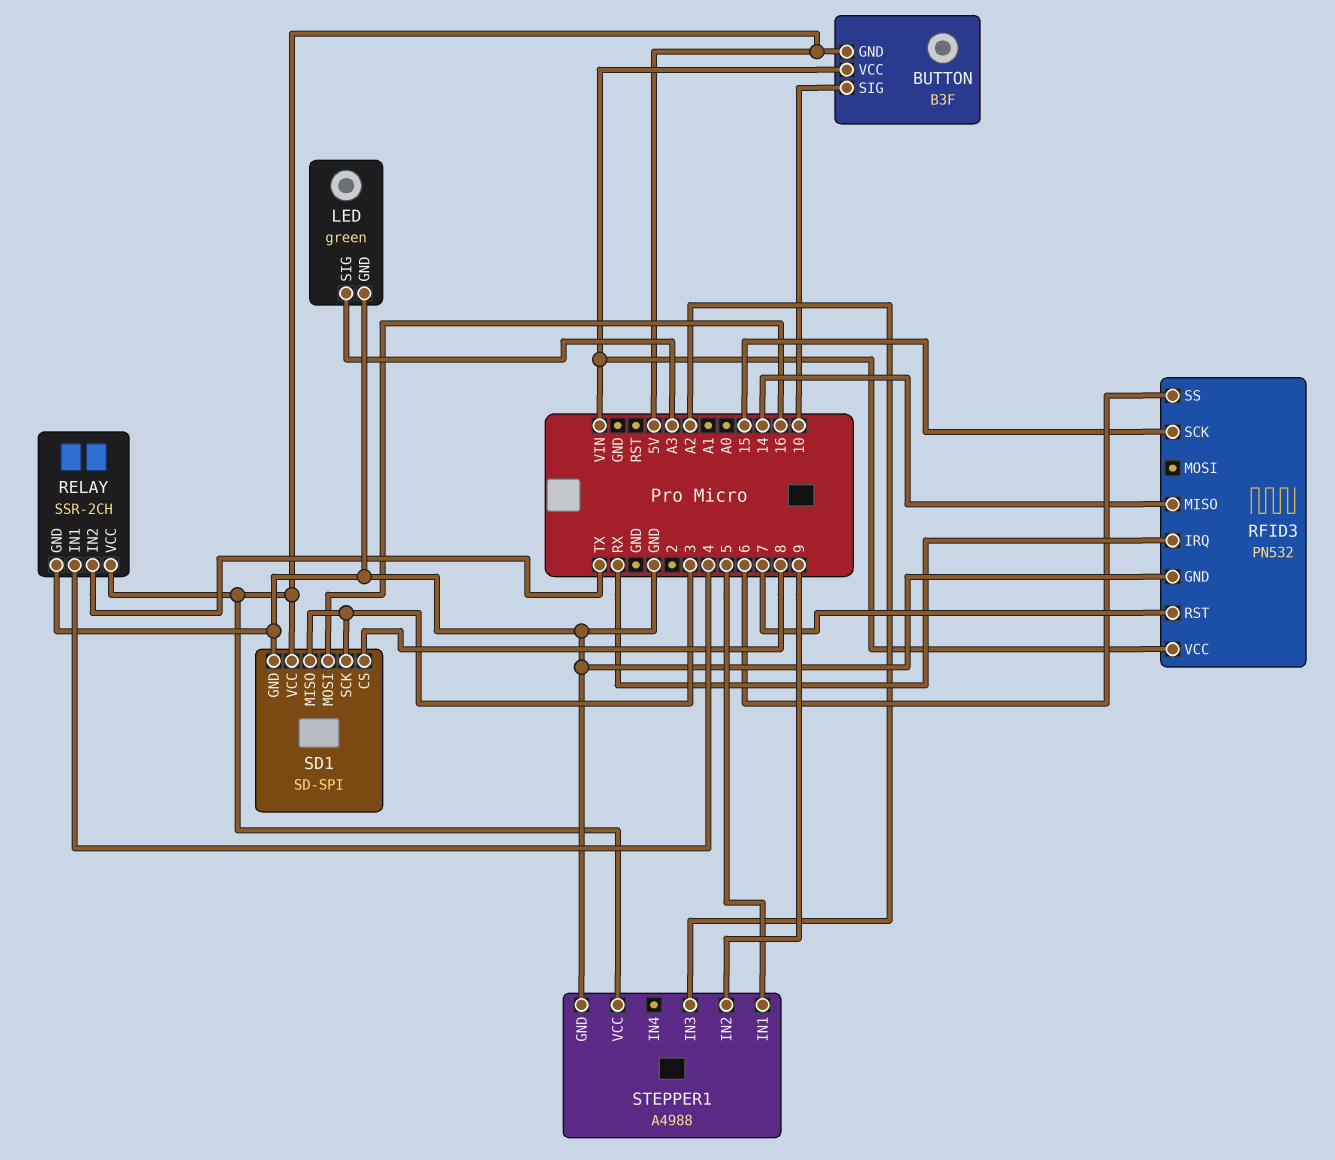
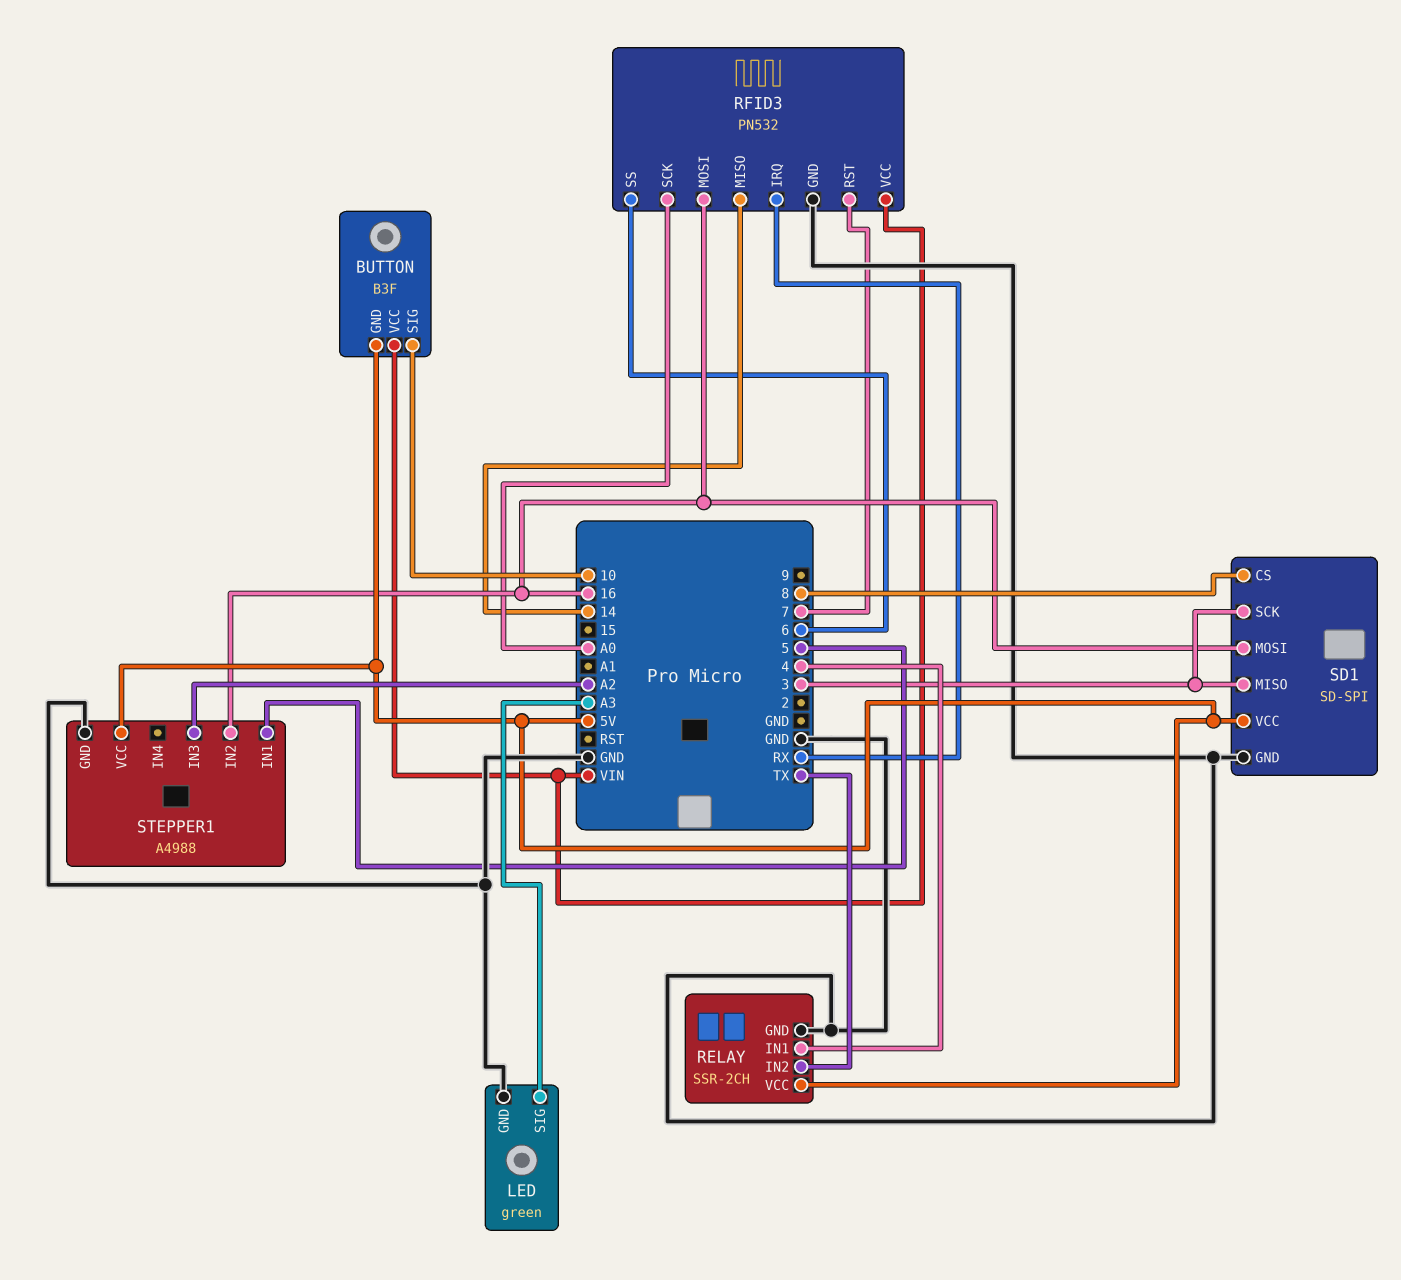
RFID3 pin MOSI: none -> 16
RFID3 pin SCK: 15 -> A0
STEPPER1 pin IN2: 9 -> 16

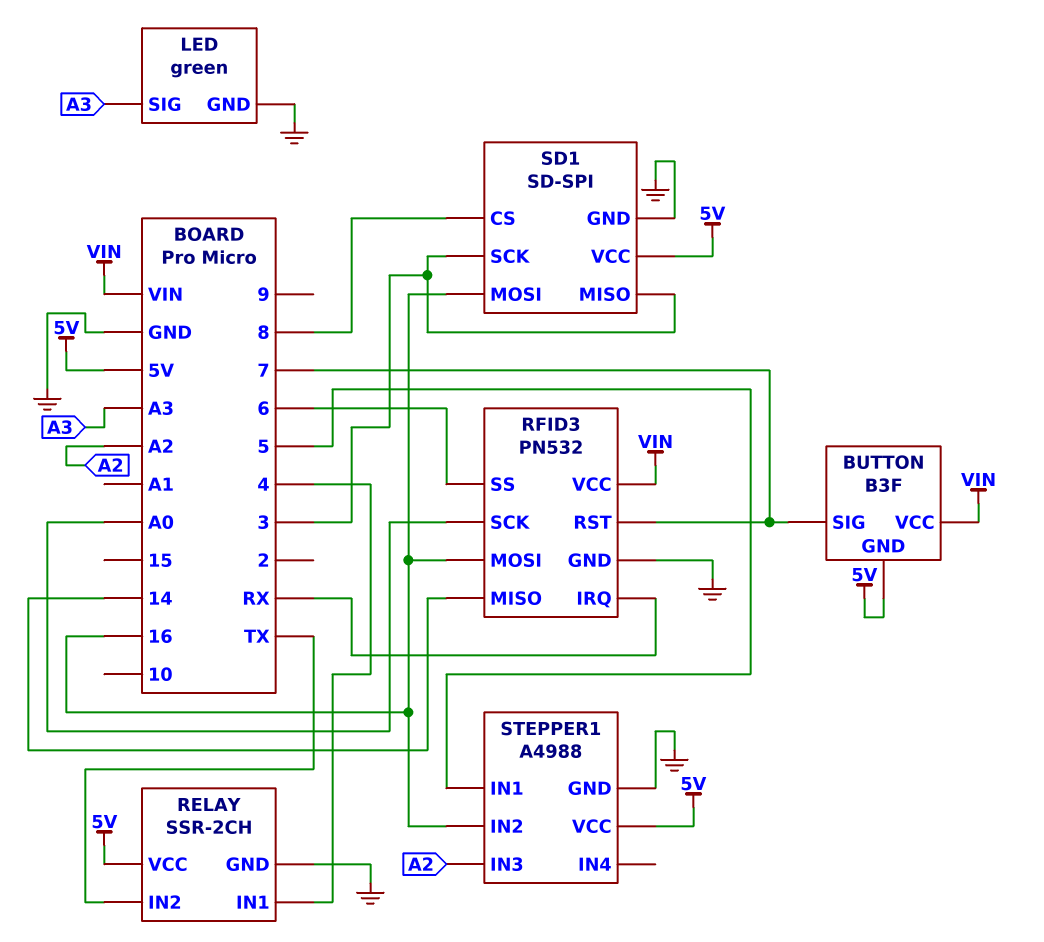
BUTTON pin SIG: 10 -> 7

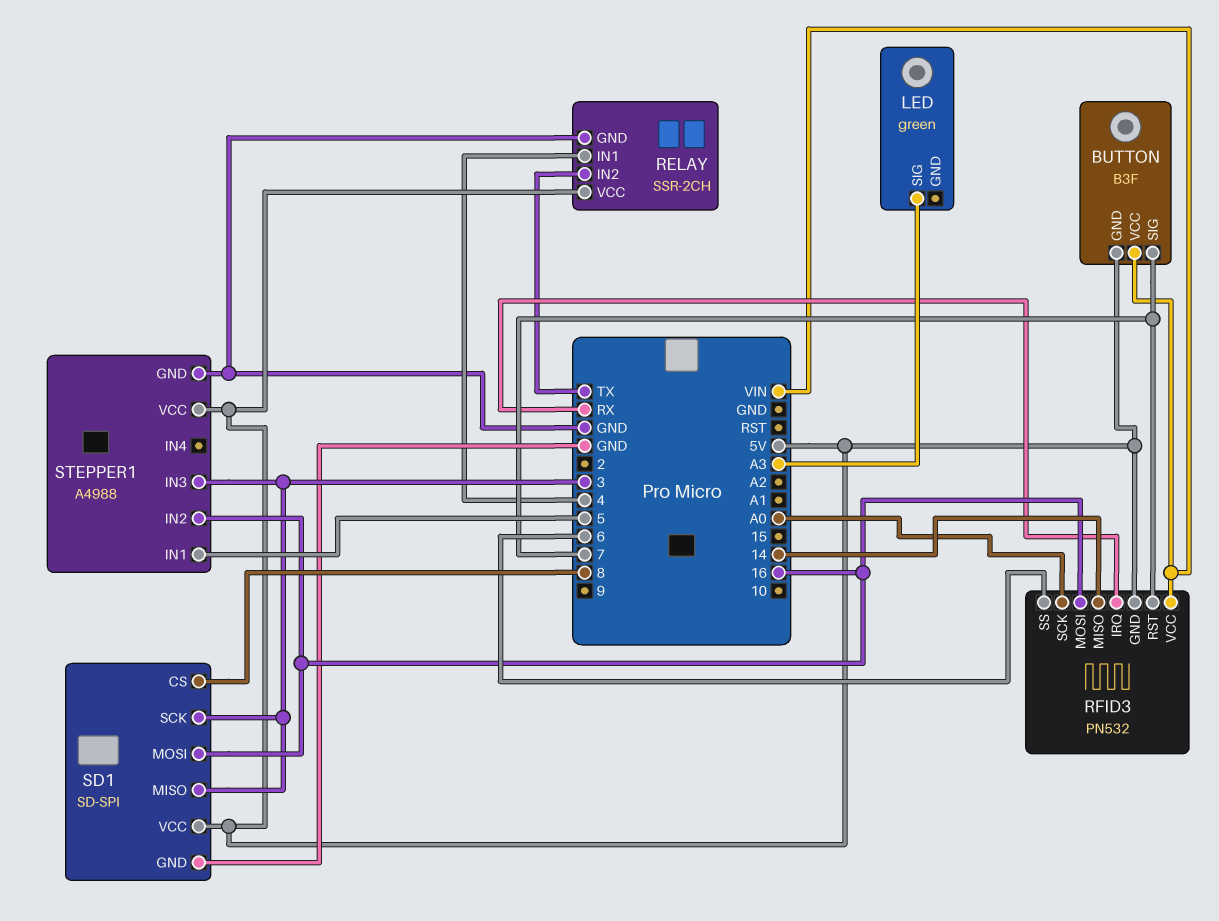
LED pin GND: GND -> none
RFID3 pin GND: GND -> 5V
STEPPER1 pin IN3: A2 -> 3

